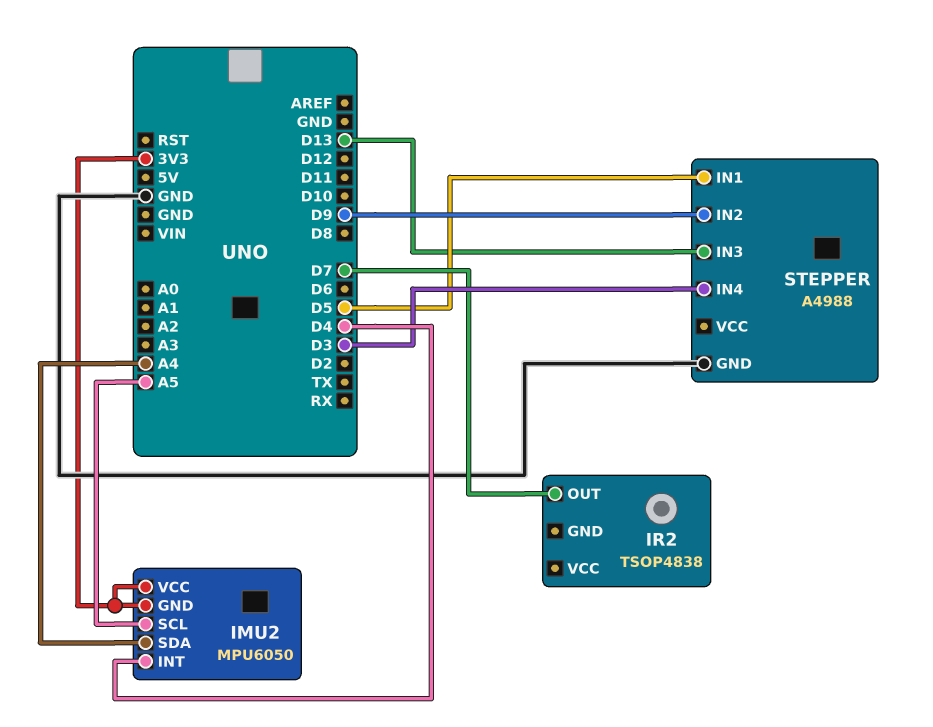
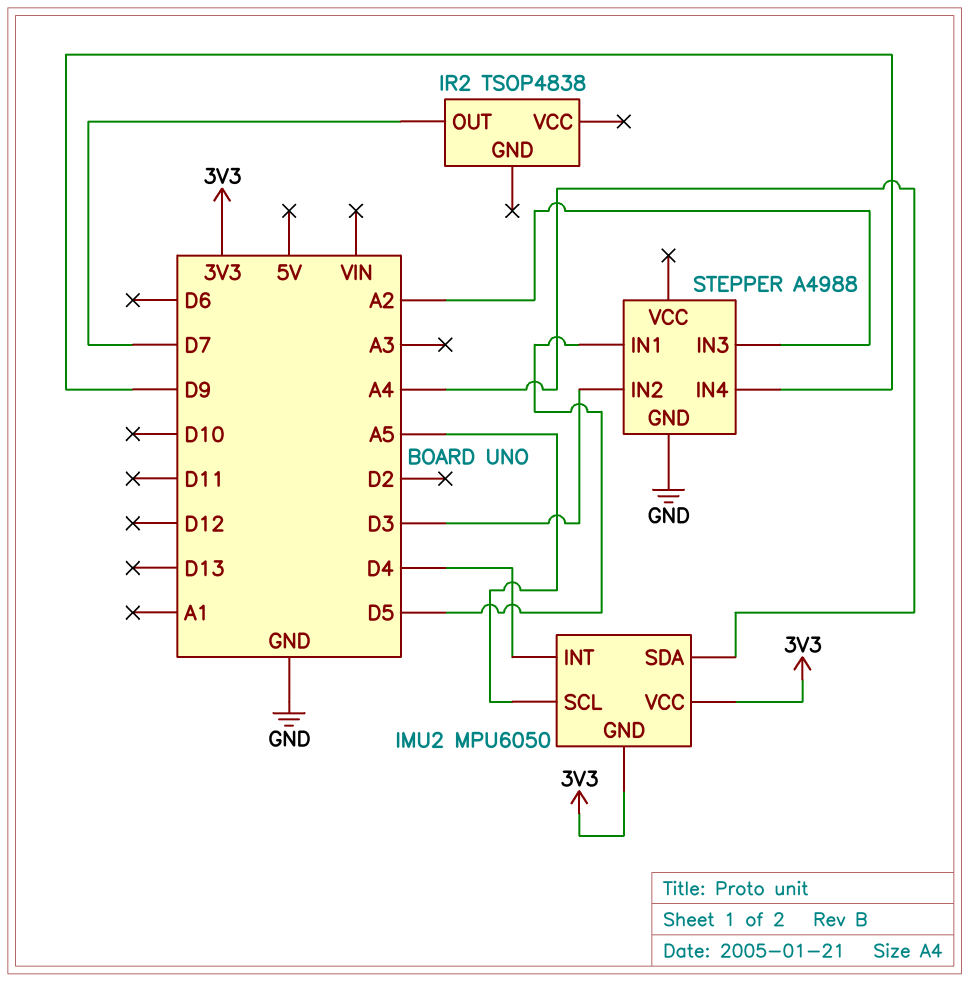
STEPPER pin IN2: D9 -> D3
STEPPER pin IN3: D13 -> A2
STEPPER pin IN4: D3 -> D9

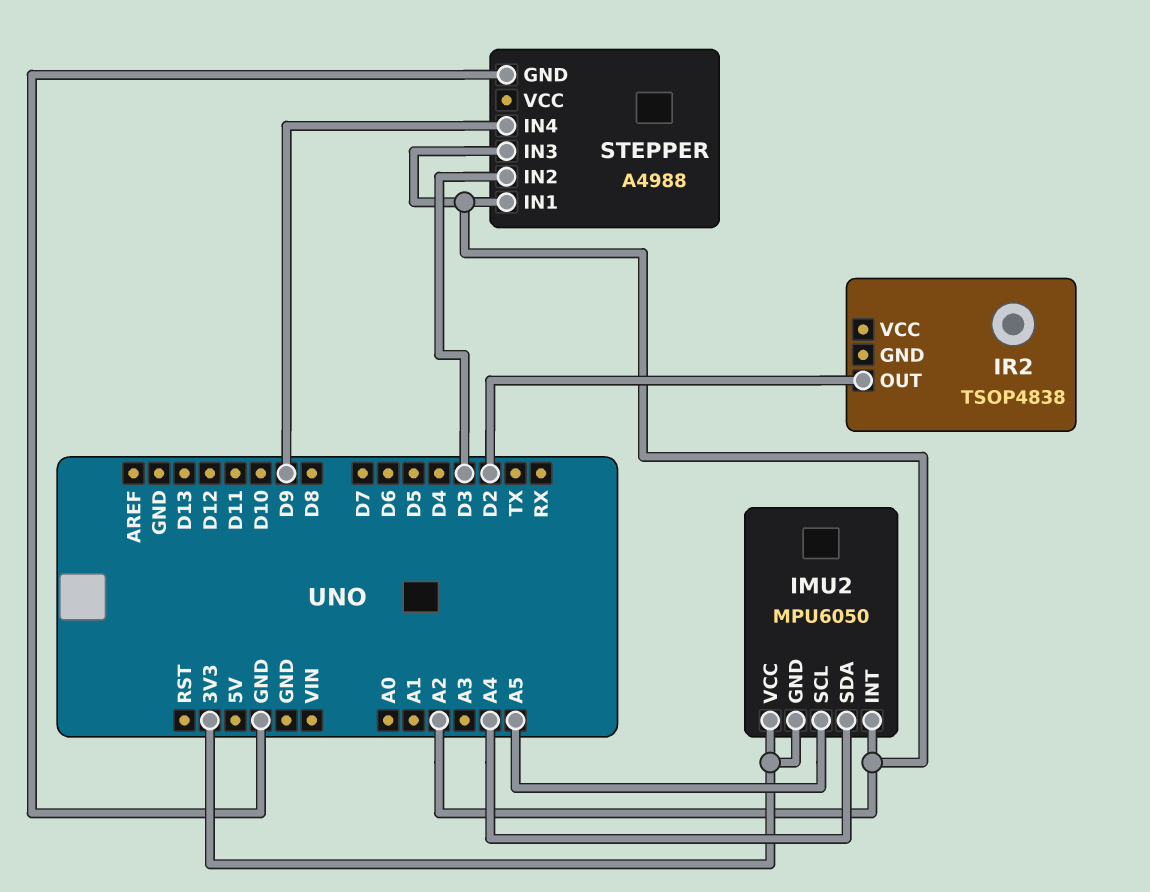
IMU2 pin INT: D4 -> A2
IR2 pin OUT: D7 -> D2
STEPPER pin IN1: D5 -> A2

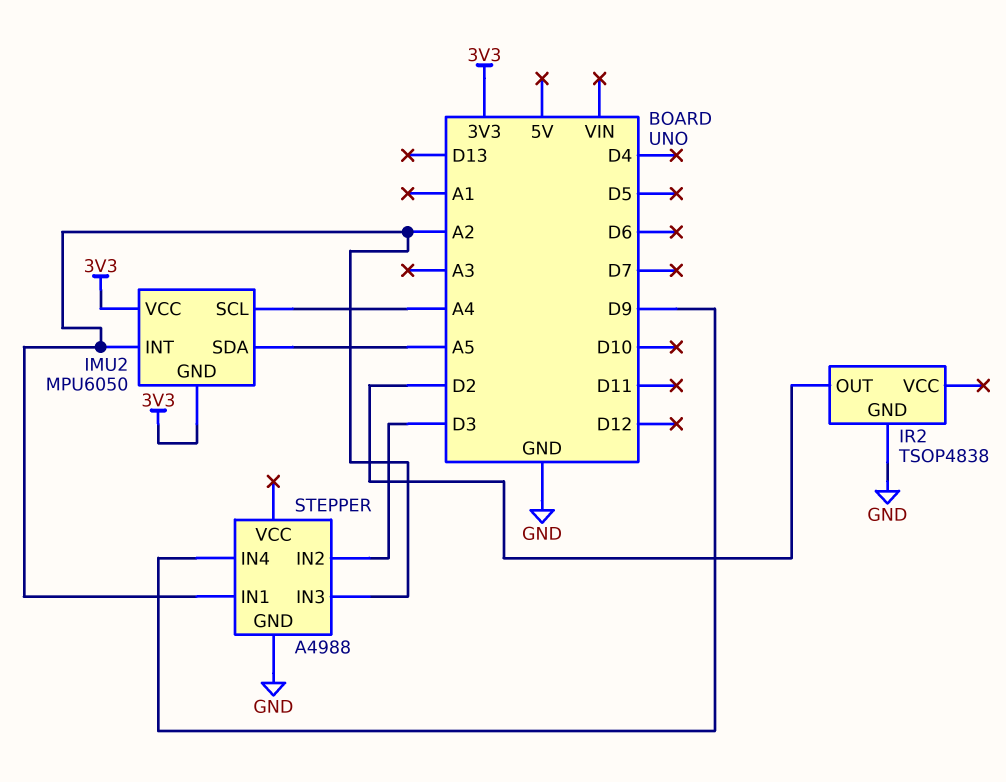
IMU2 pin SCL: A5 -> A4
IMU2 pin SDA: A4 -> A5
IR2 pin GND: none -> GND

